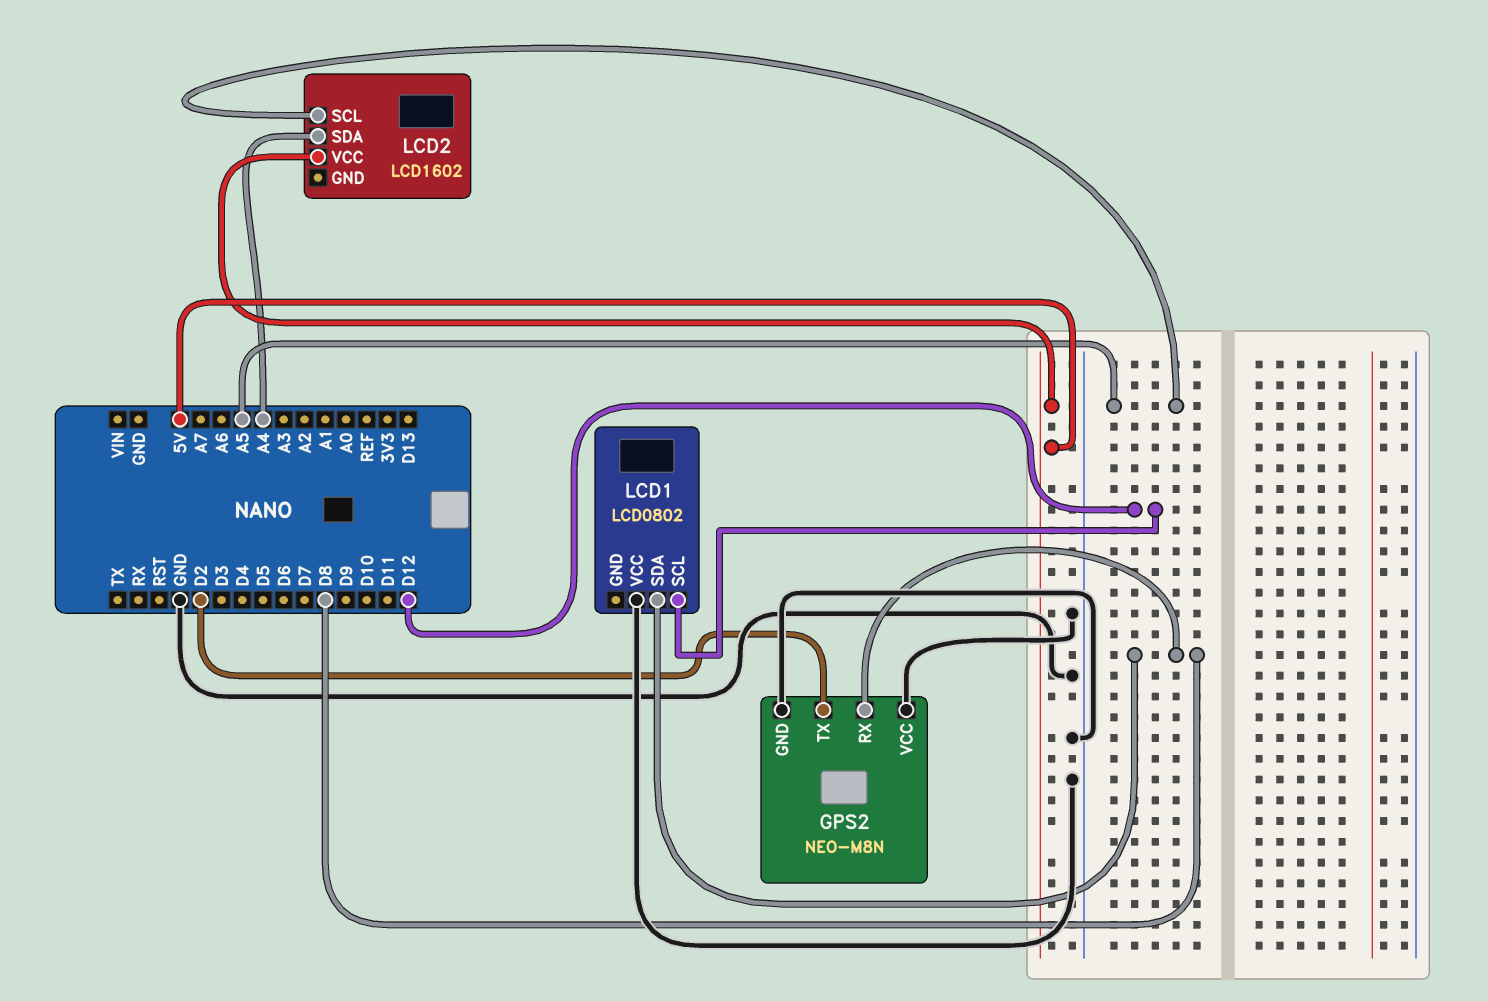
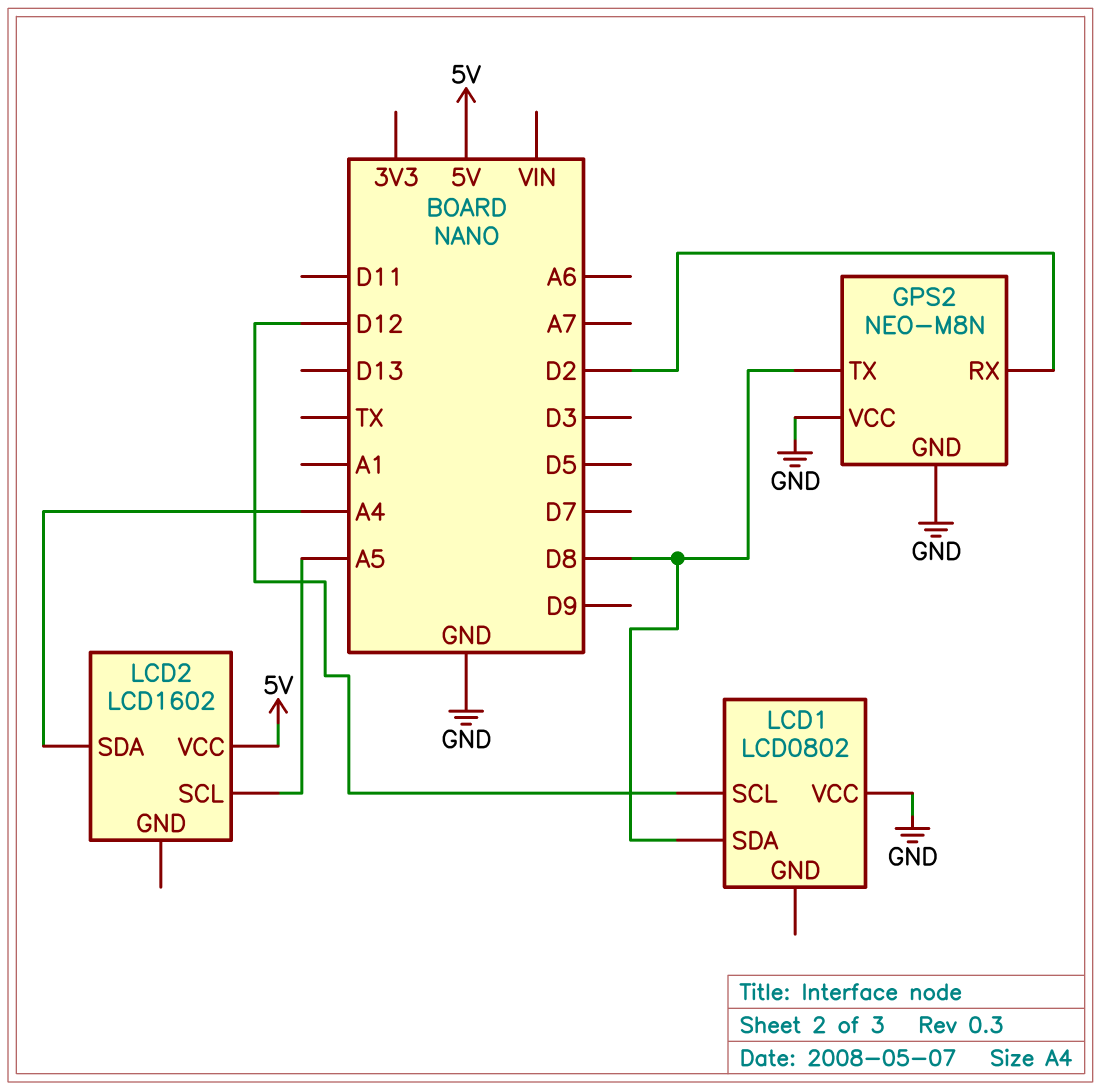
GPS2 pin RX: D8 -> D2
GPS2 pin TX: D2 -> D8

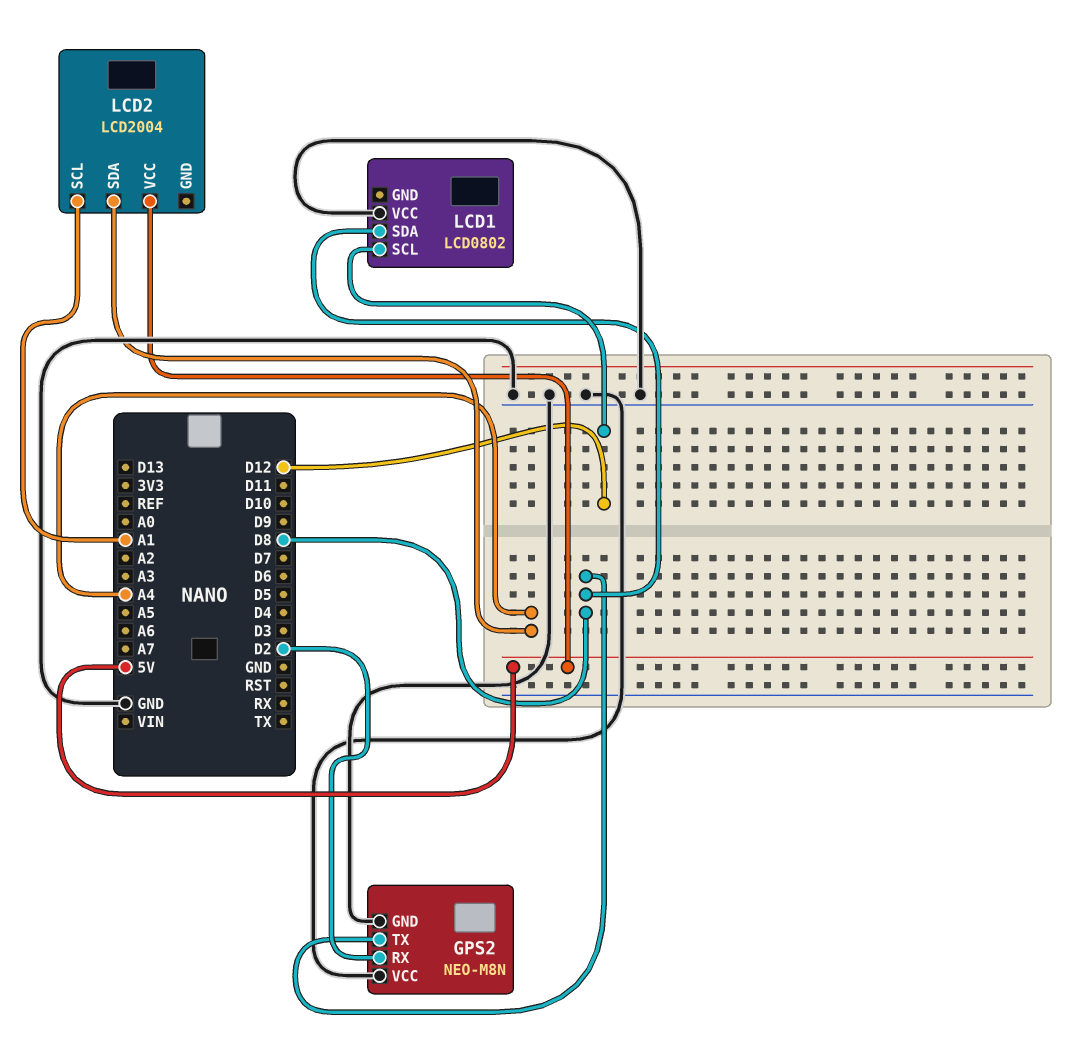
LCD2: LCD1602 -> LCD2004
LCD2 pin SCL: A5 -> A1

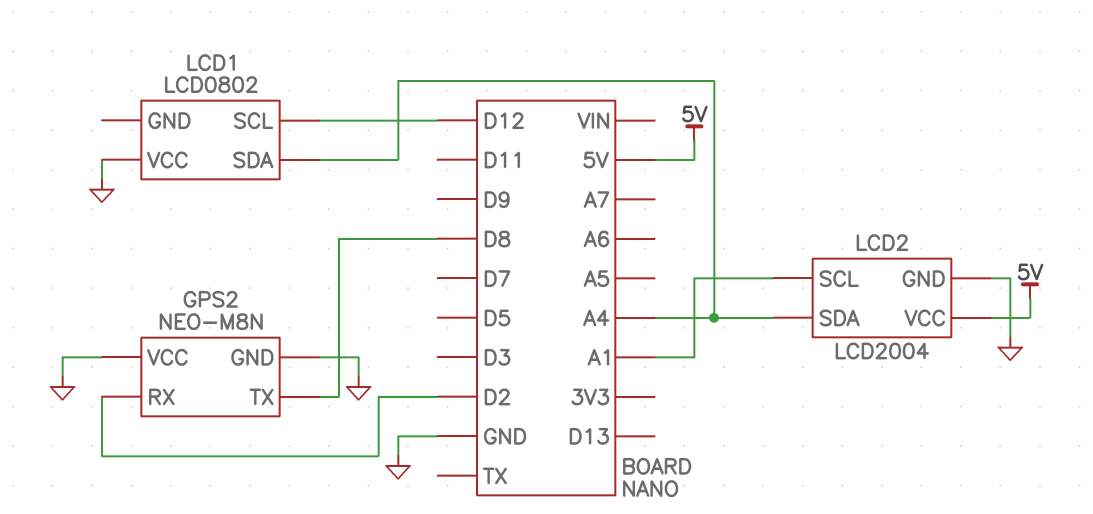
LCD1 pin SDA: D8 -> A4
LCD2 pin GND: none -> GND

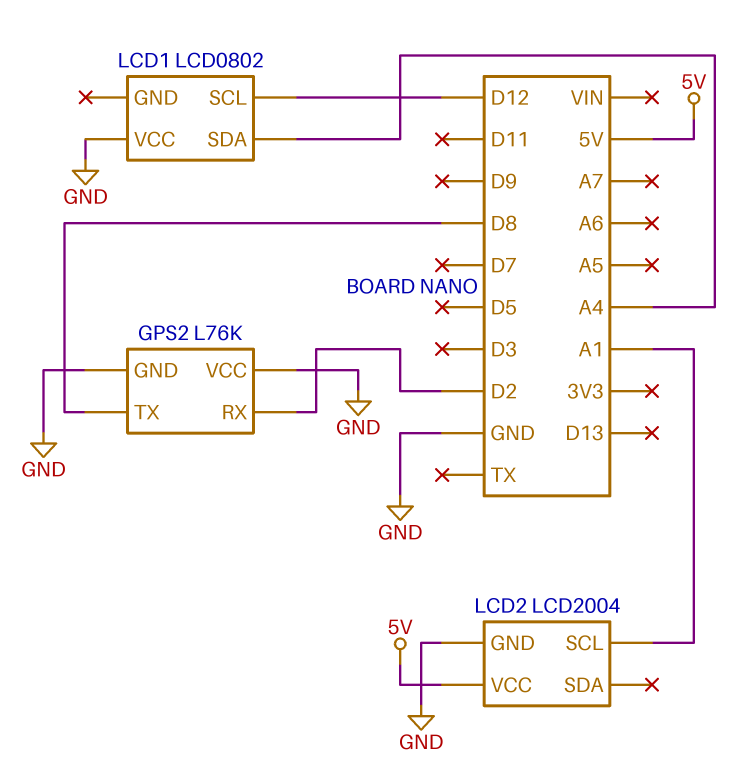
GPS2: NEO-M8N -> L76K
LCD2 pin SDA: A4 -> none

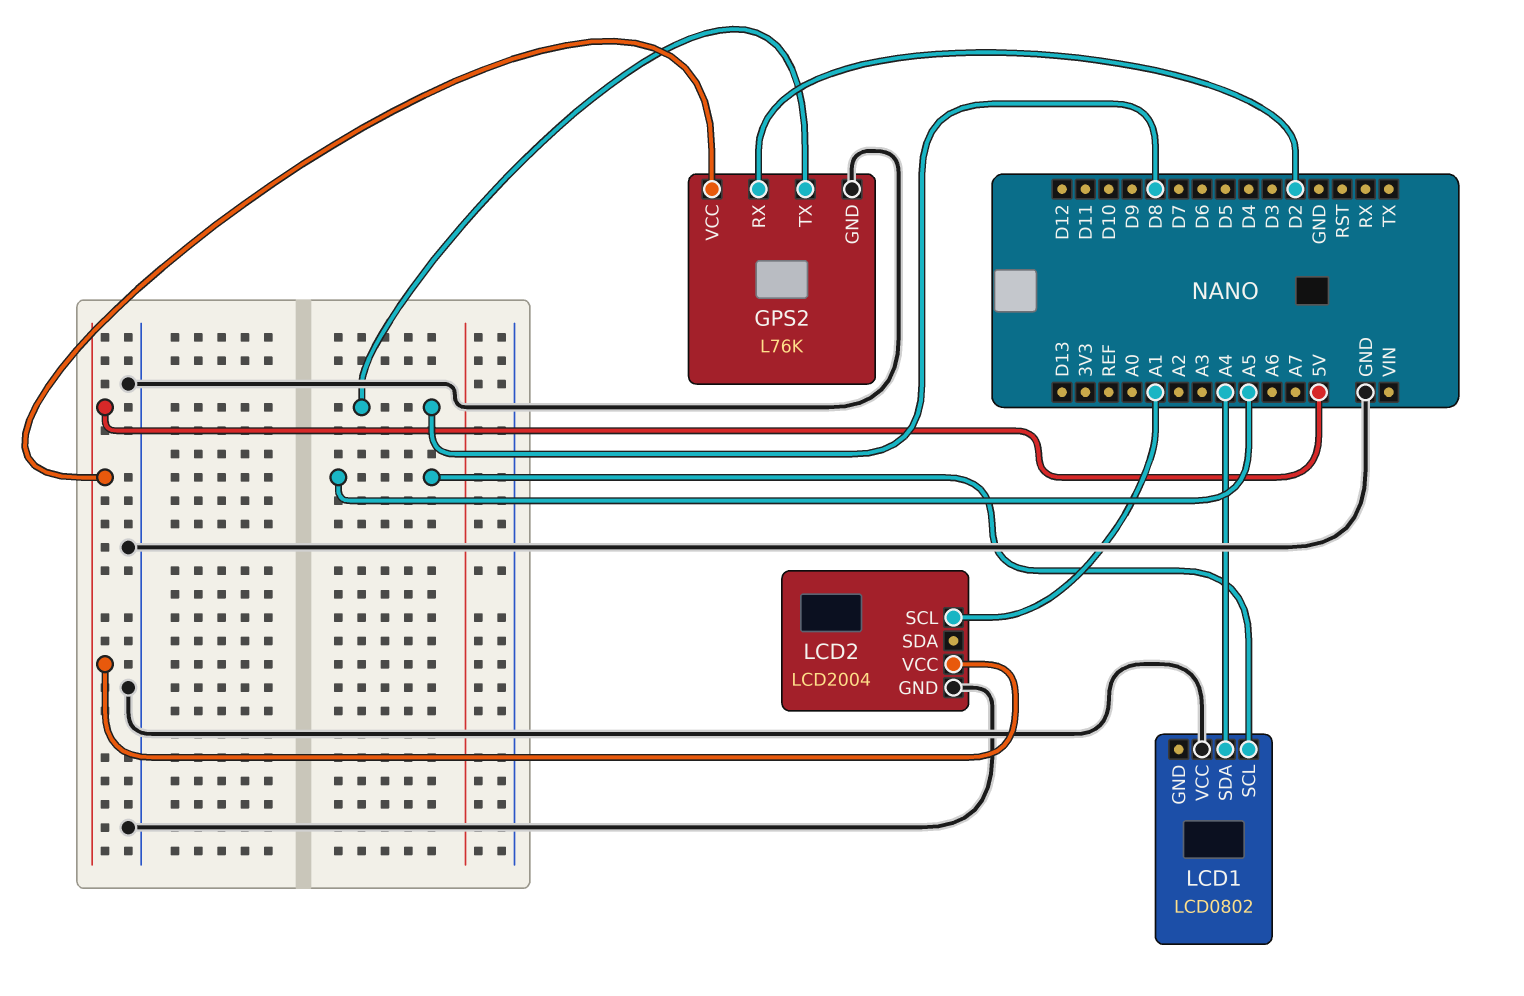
GPS2 pin VCC: GND -> 5V
LCD1 pin SCL: D12 -> A5

